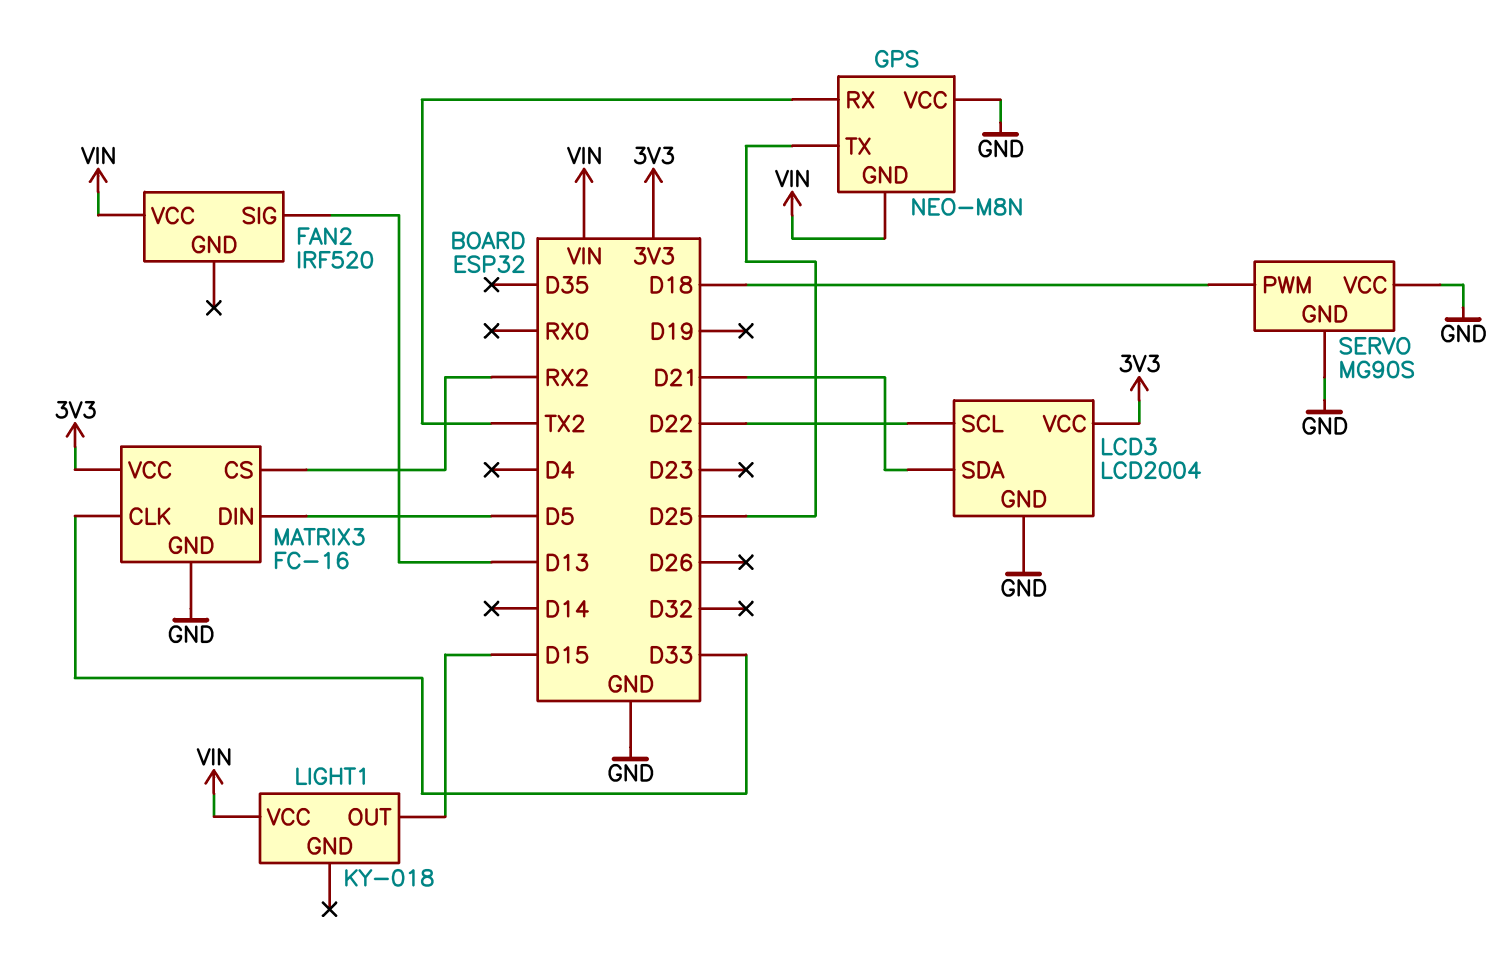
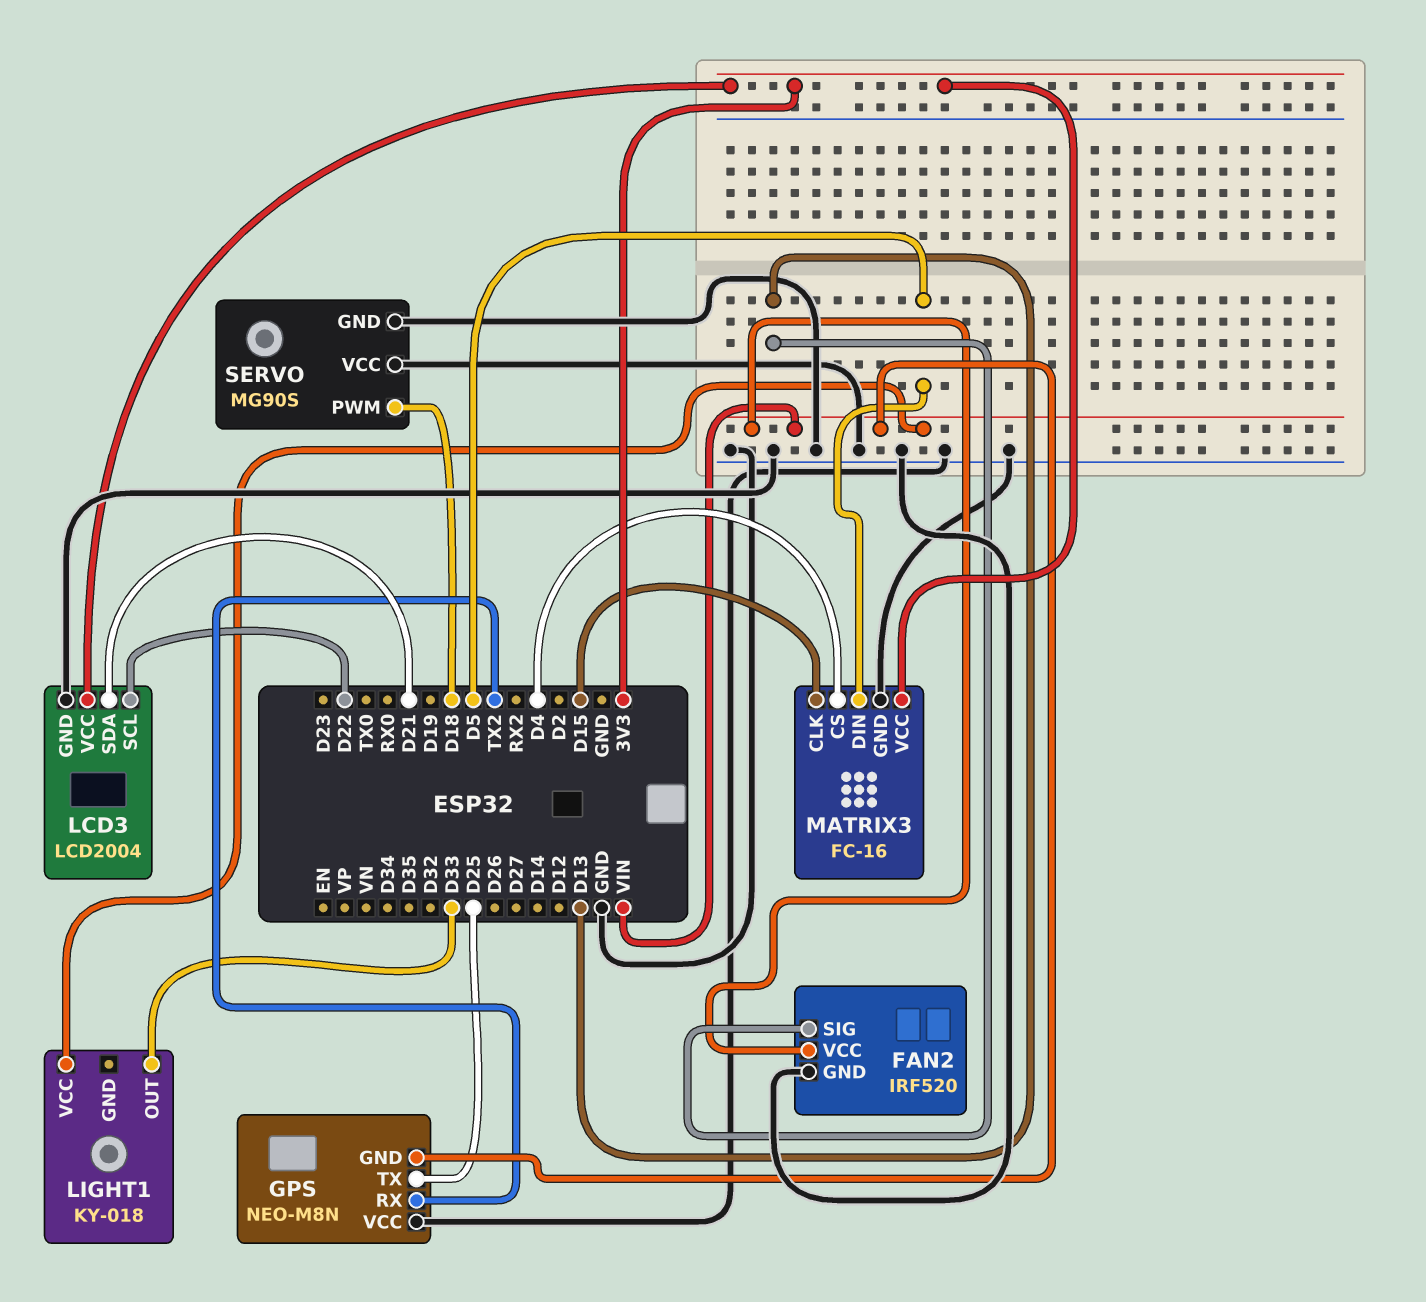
FAN2 pin GND: none -> GND
LIGHT1 pin OUT: D15 -> D33
MATRIX3 pin CLK: D33 -> D15
MATRIX3 pin CS: RX2 -> D4

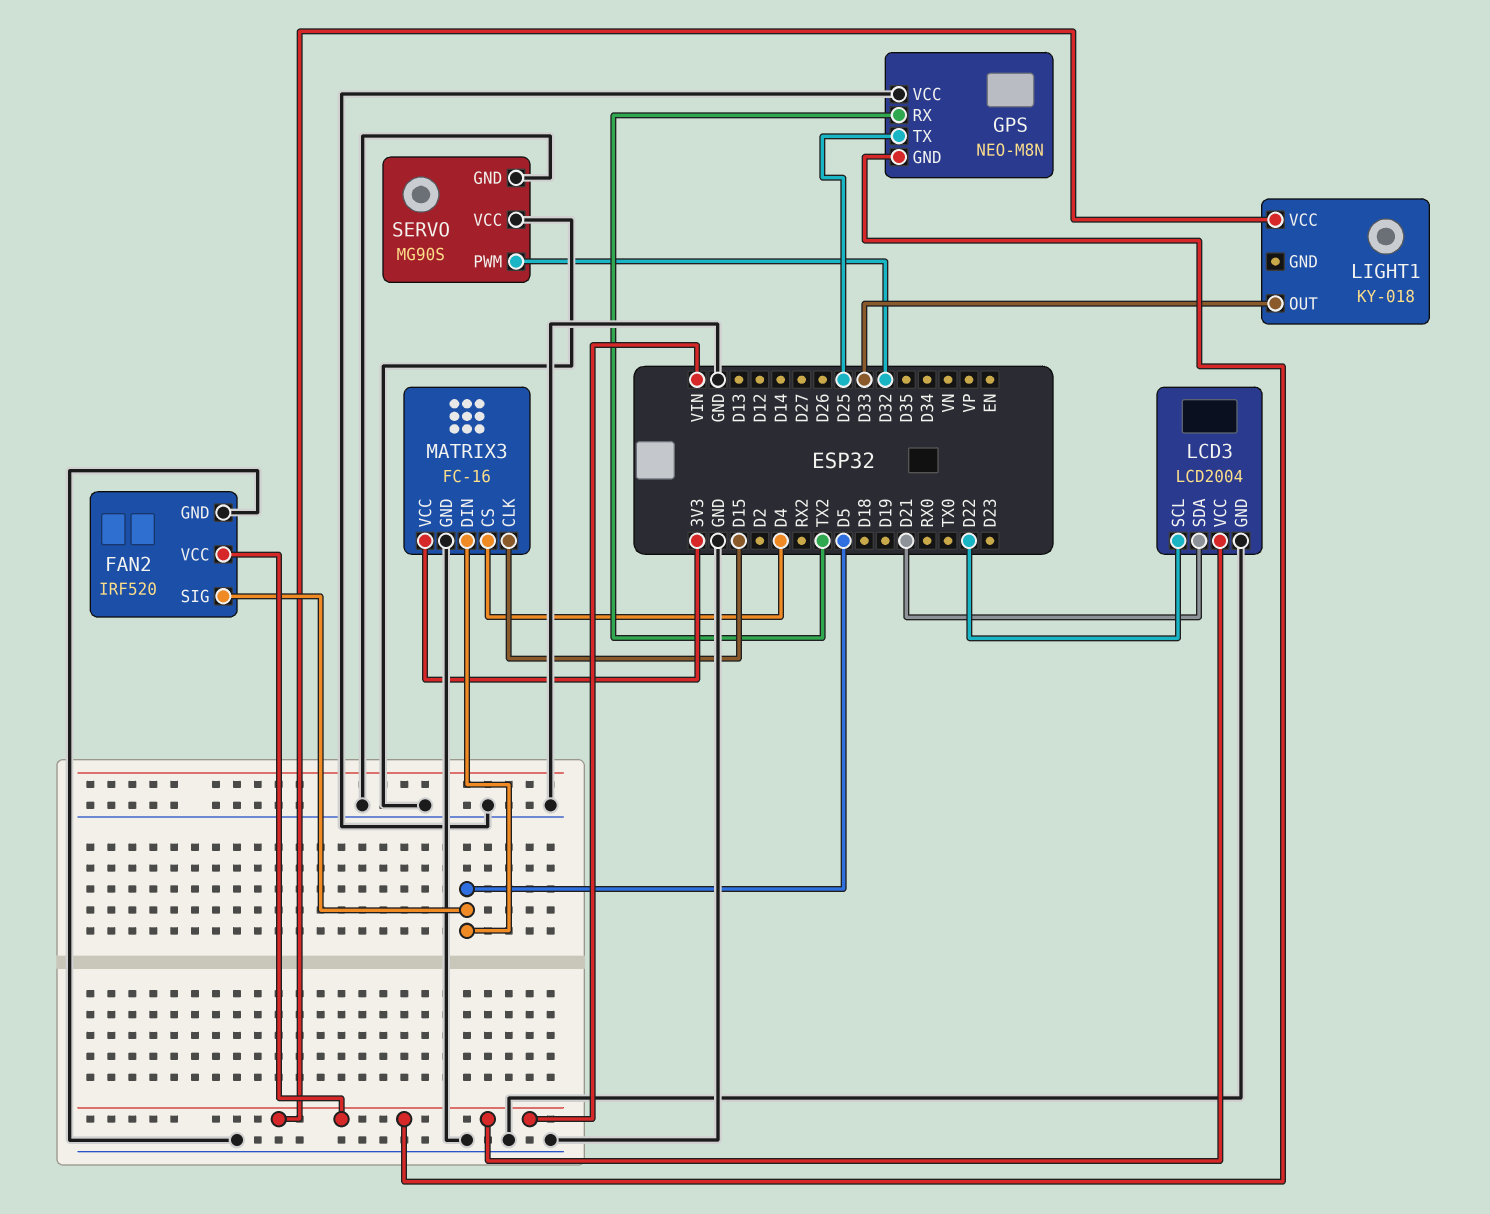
FAN2 pin SIG: D13 -> D5
LCD3 pin VCC: 3V3 -> VIN
SERVO pin PWM: D18 -> D32

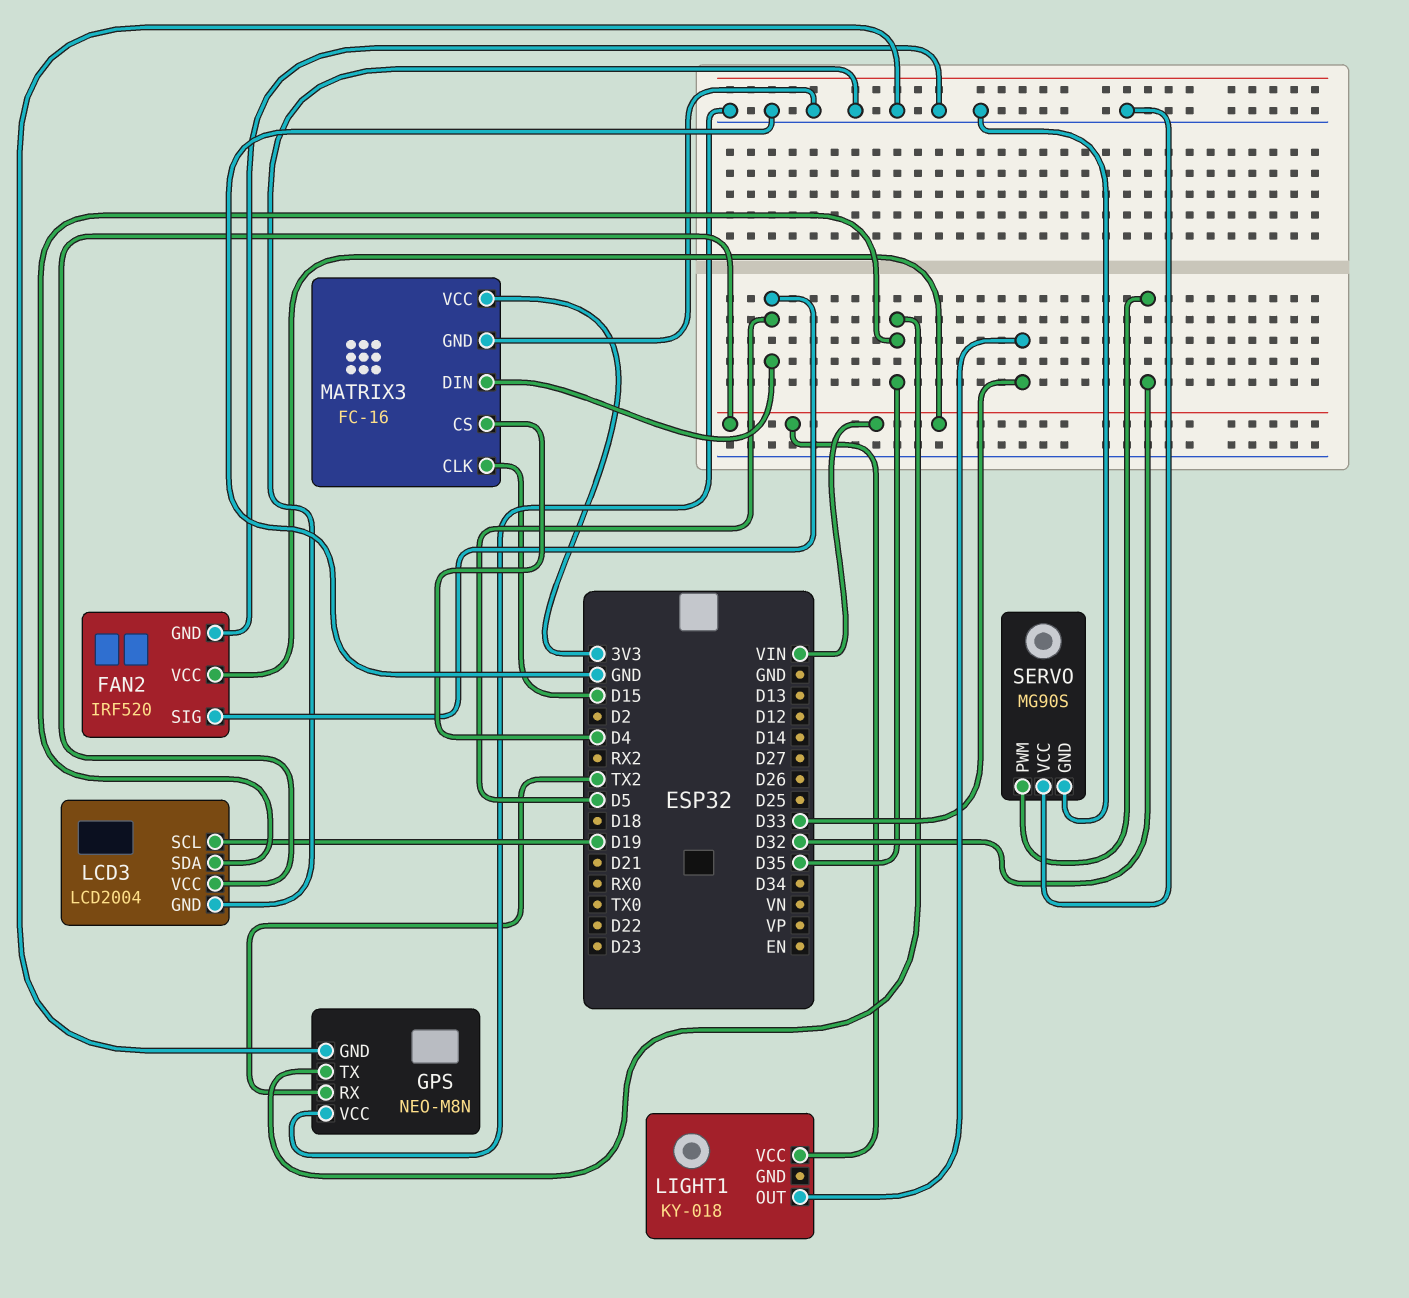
GPS pin GND: VIN -> GND
GPS pin TX: D25 -> D35
LCD3 pin SCL: D22 -> D19
LCD3 pin SDA: D21 -> D35

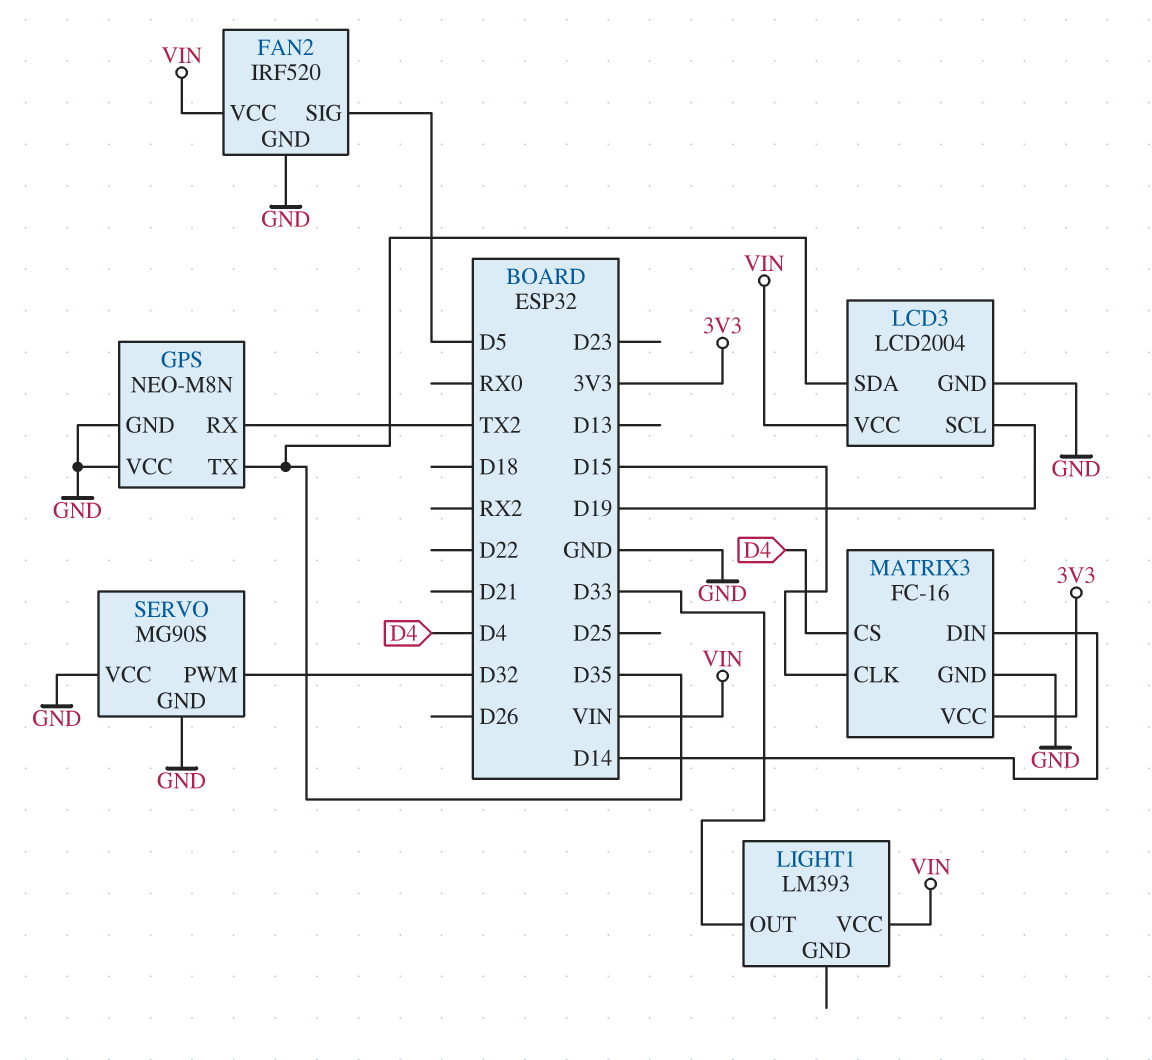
LIGHT1: KY-018 -> LM393
MATRIX3 pin DIN: D5 -> D14

